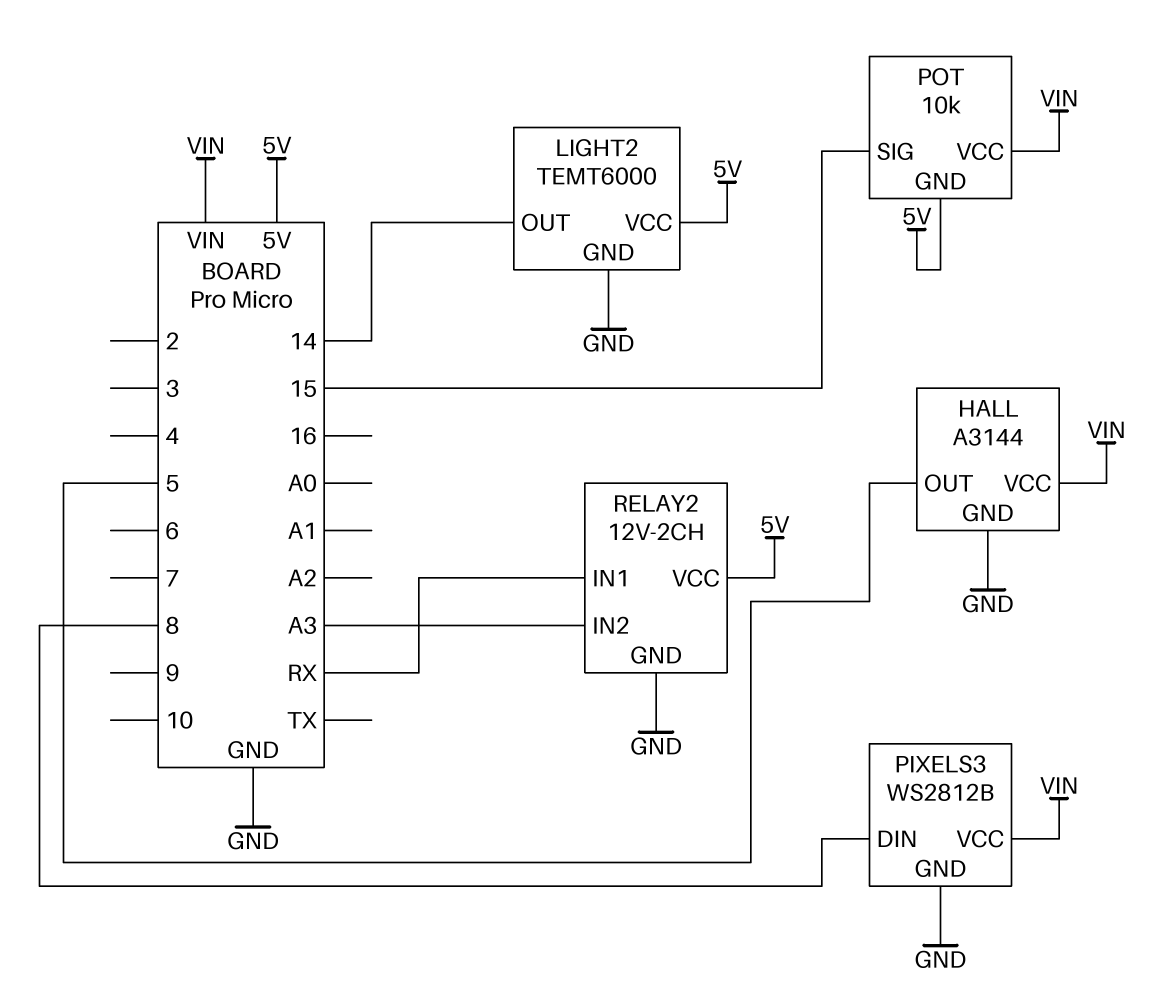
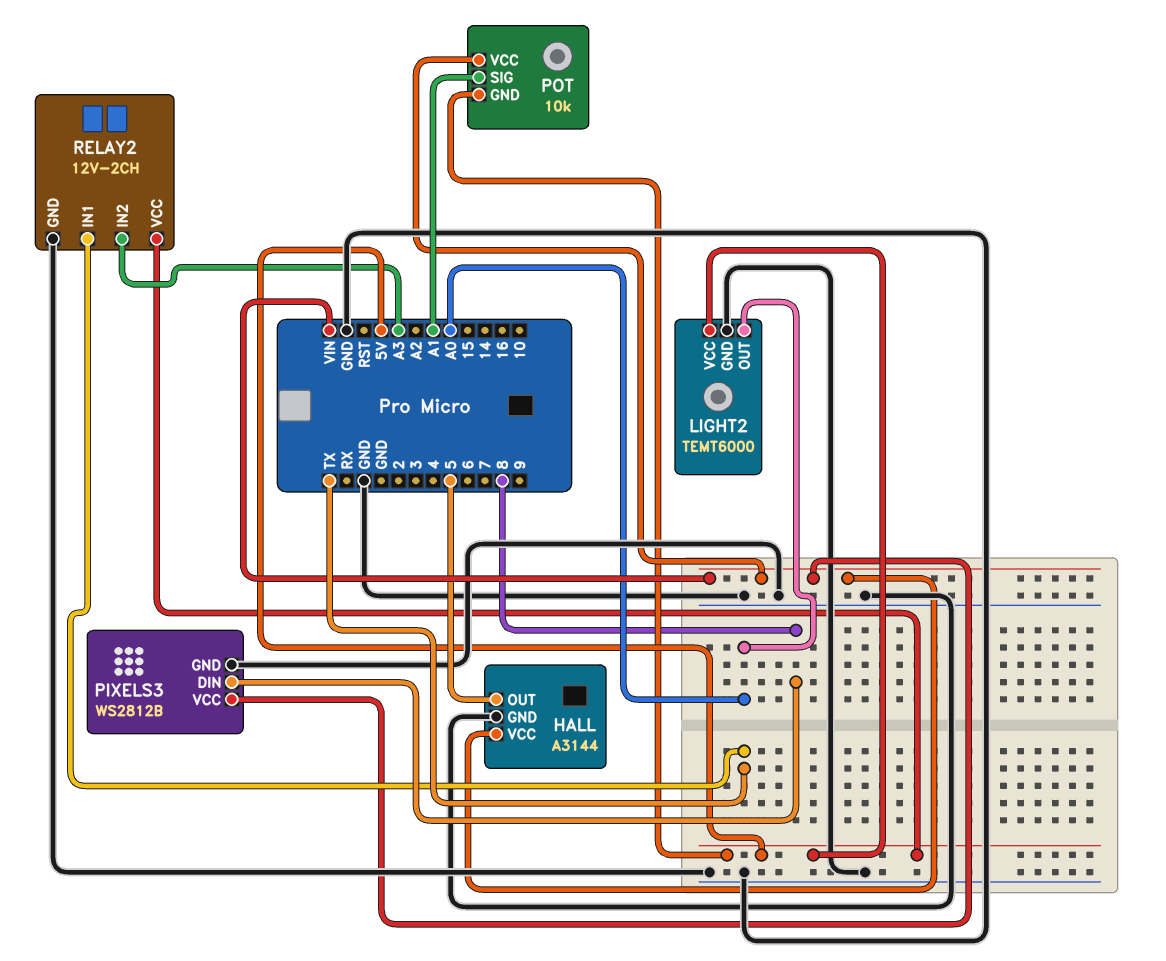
LIGHT2 pin OUT: 14 -> A0
POT pin SIG: 15 -> A1
RELAY2 pin IN1: RX -> TX

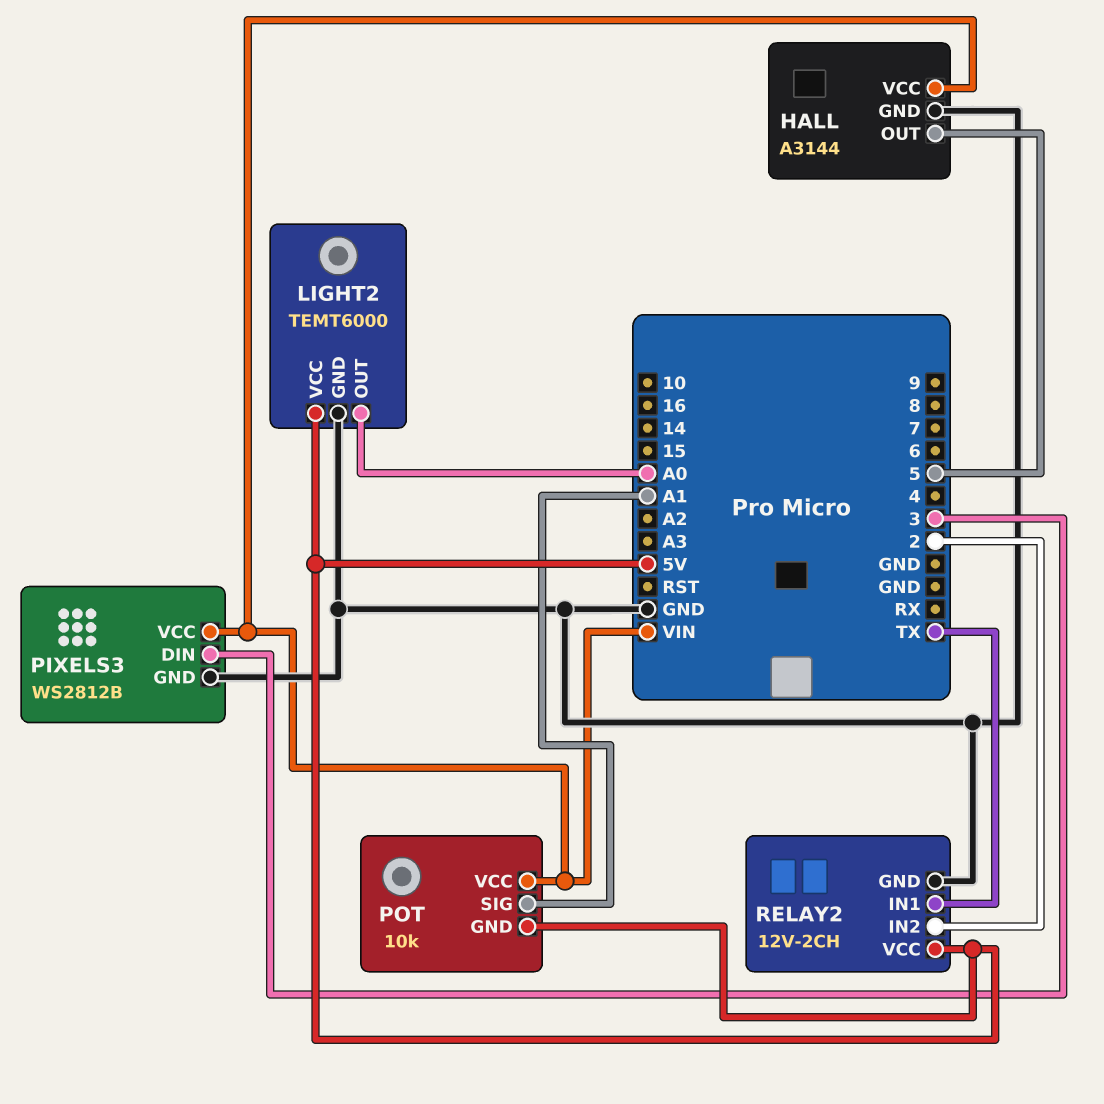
PIXELS3 pin DIN: 8 -> 3
RELAY2 pin IN2: A3 -> 2

